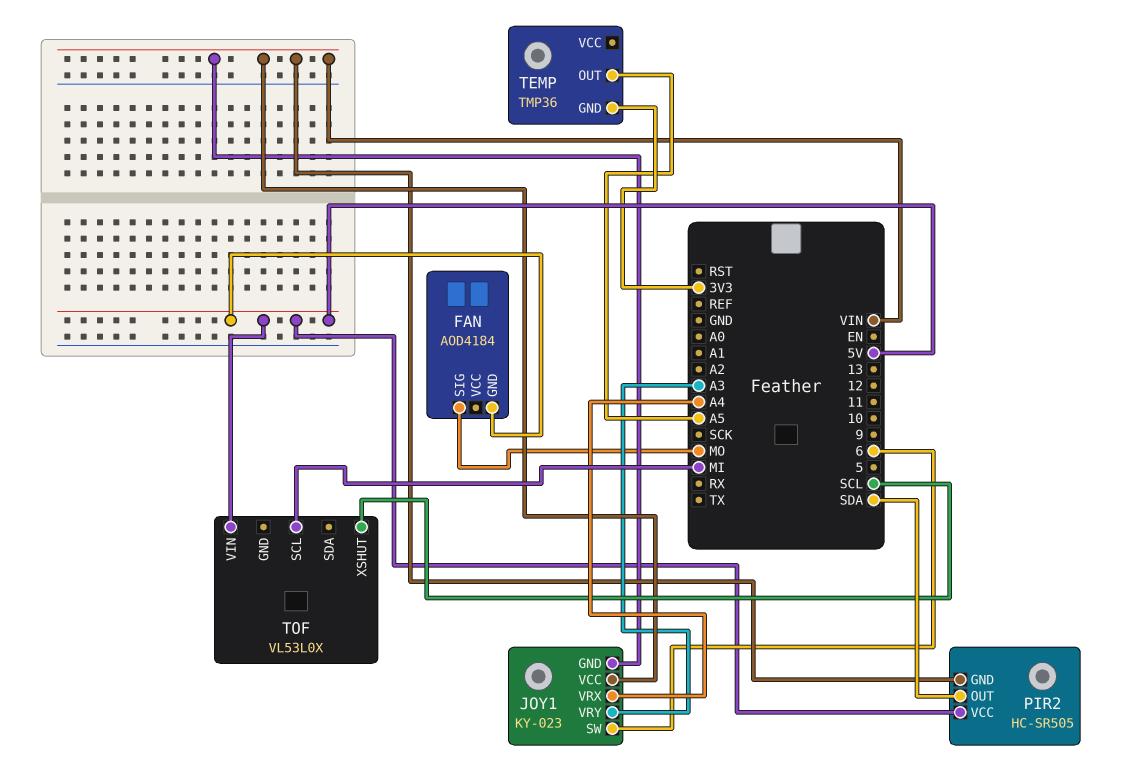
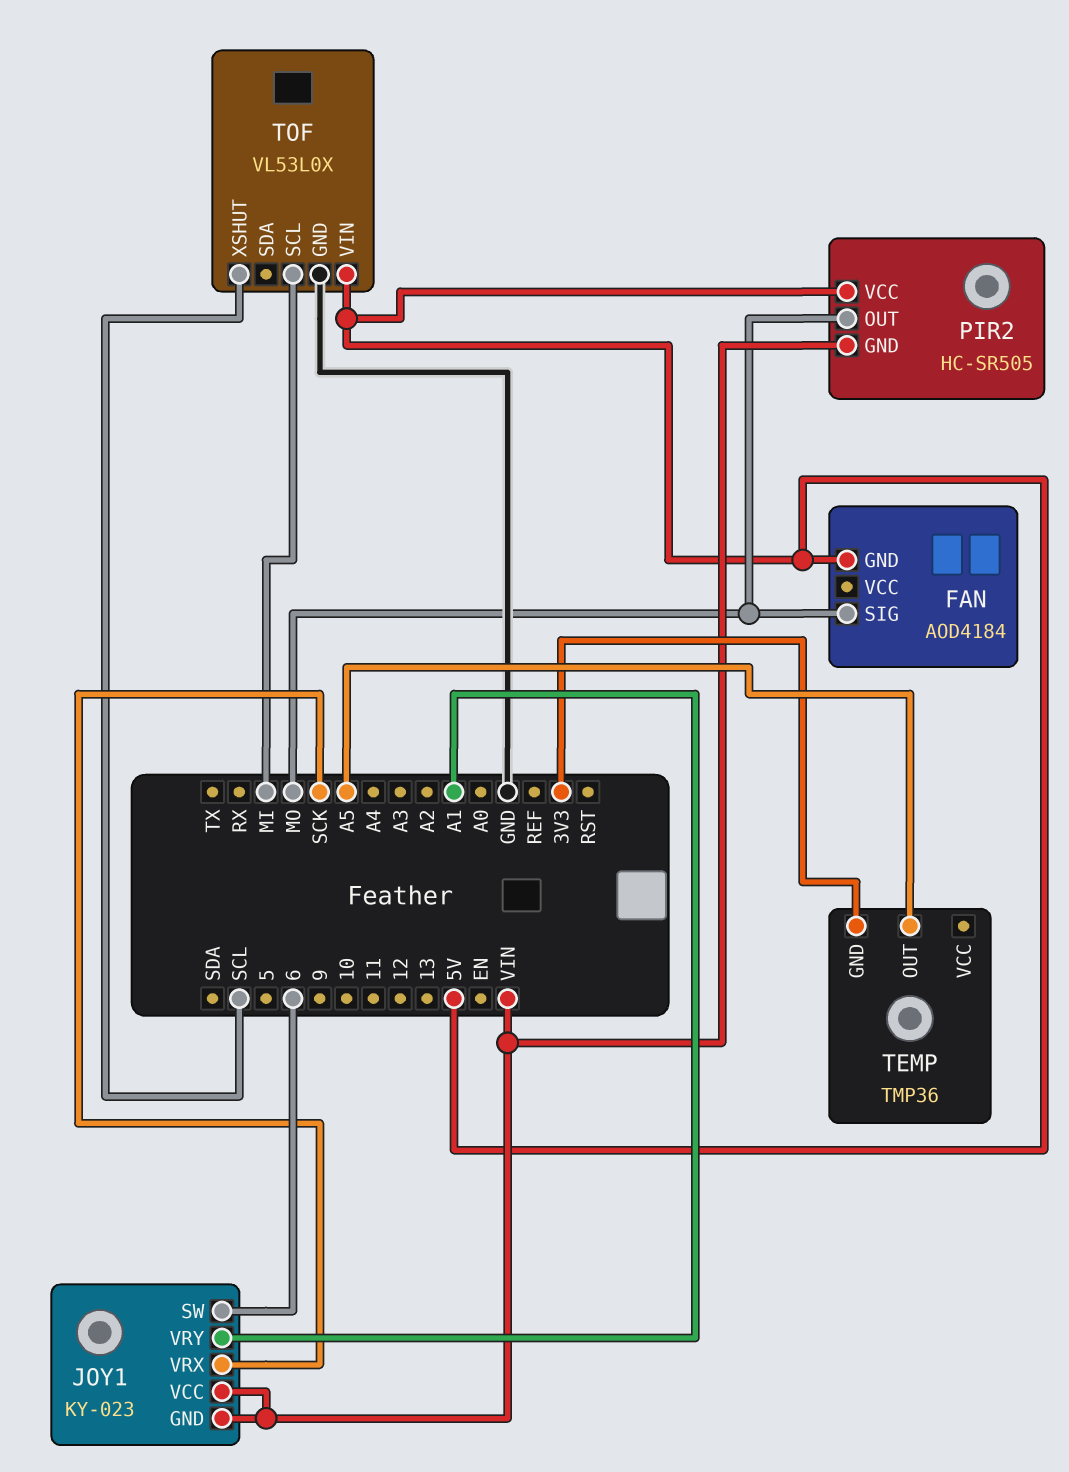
JOY1 pin VRX: A4 -> SCK
JOY1 pin VRY: A3 -> A1
PIR2 pin OUT: SDA -> MO
TOF pin GND: none -> GND

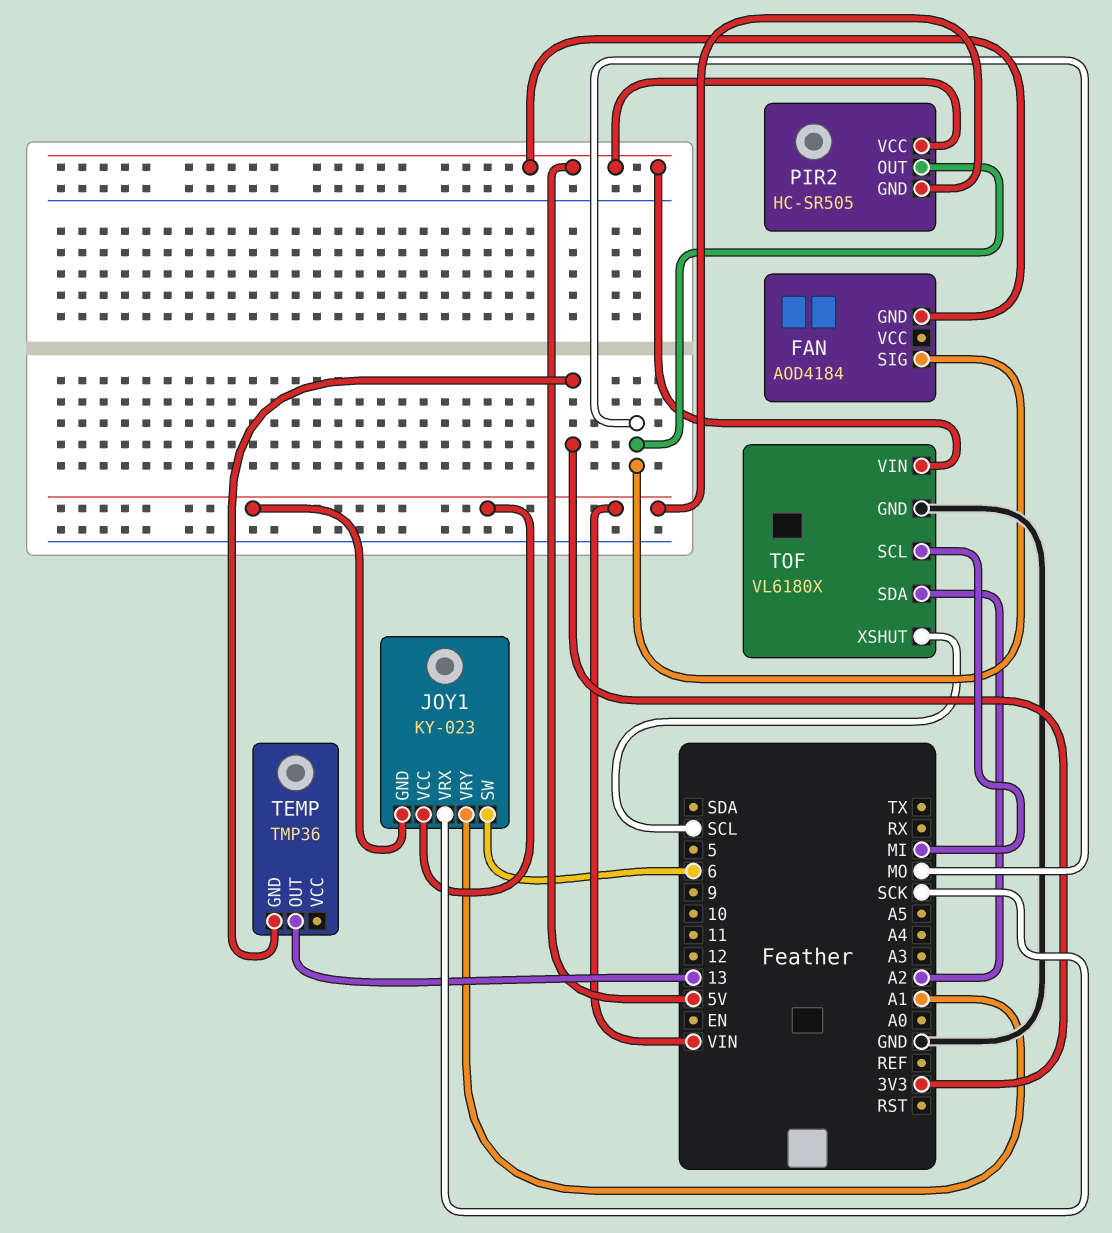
TEMP pin OUT: A5 -> 13
TOF: VL53L0X -> VL6180X
TOF pin SDA: none -> A2

